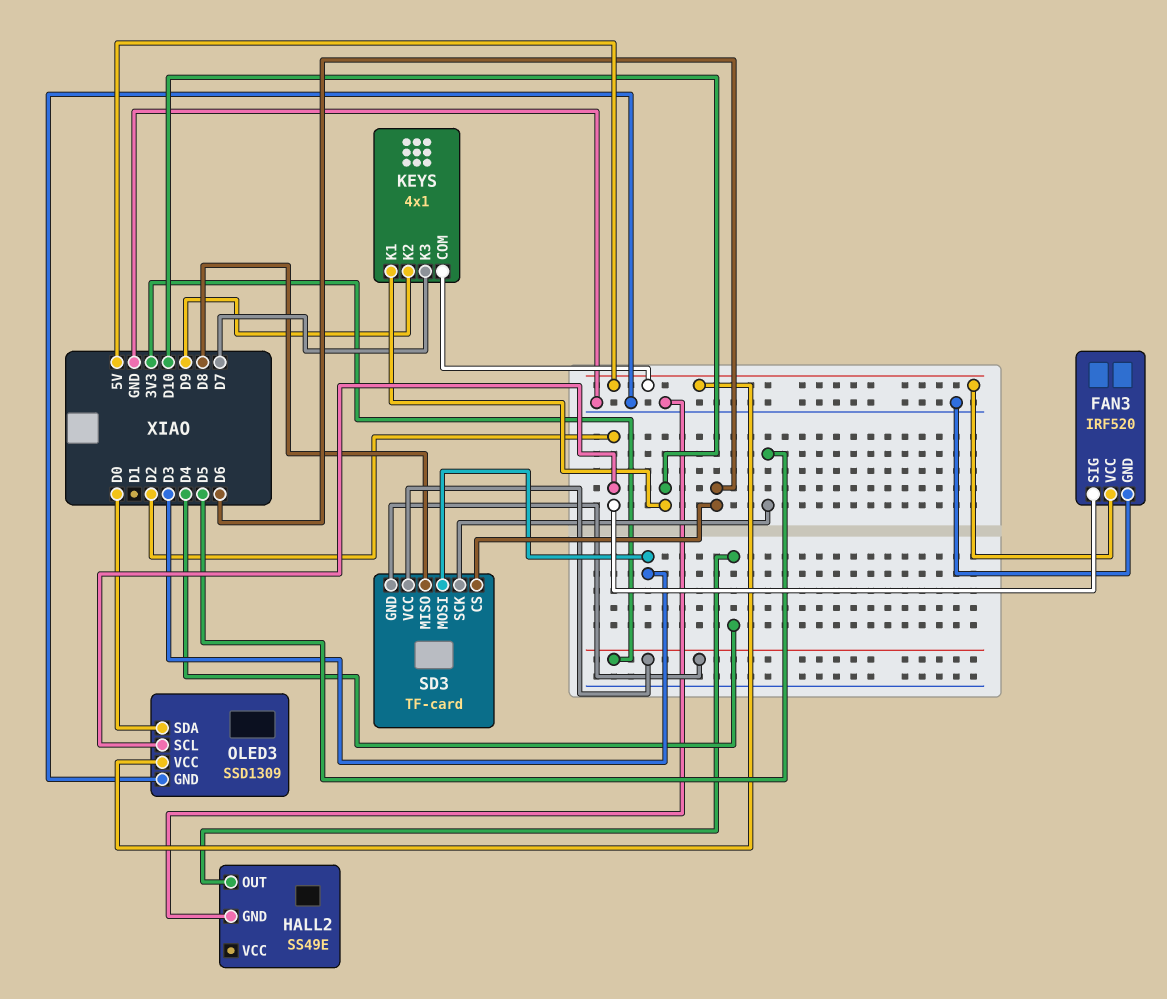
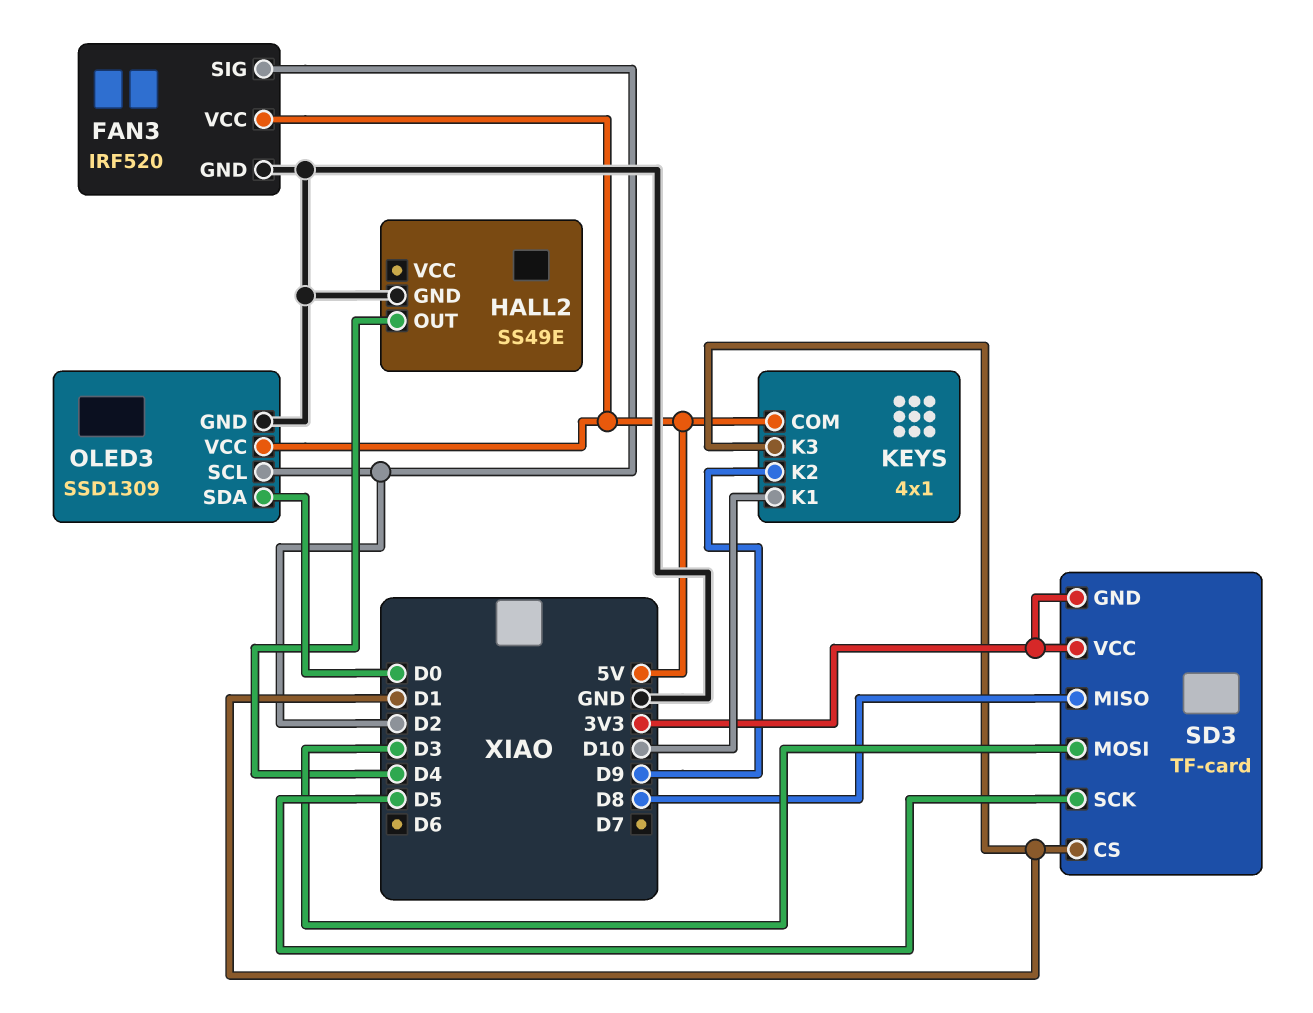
KEYS pin K3: D7 -> D1
SD3 pin CS: D6 -> D1

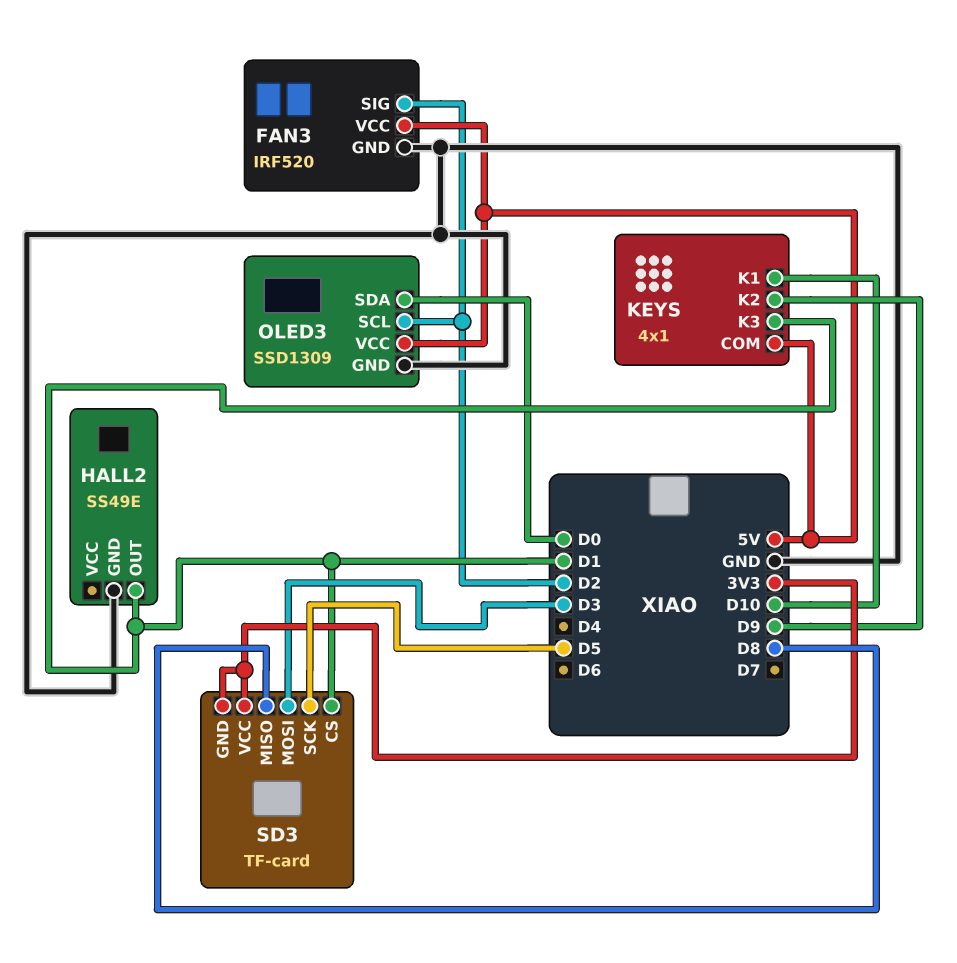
HALL2 pin OUT: D4 -> D1

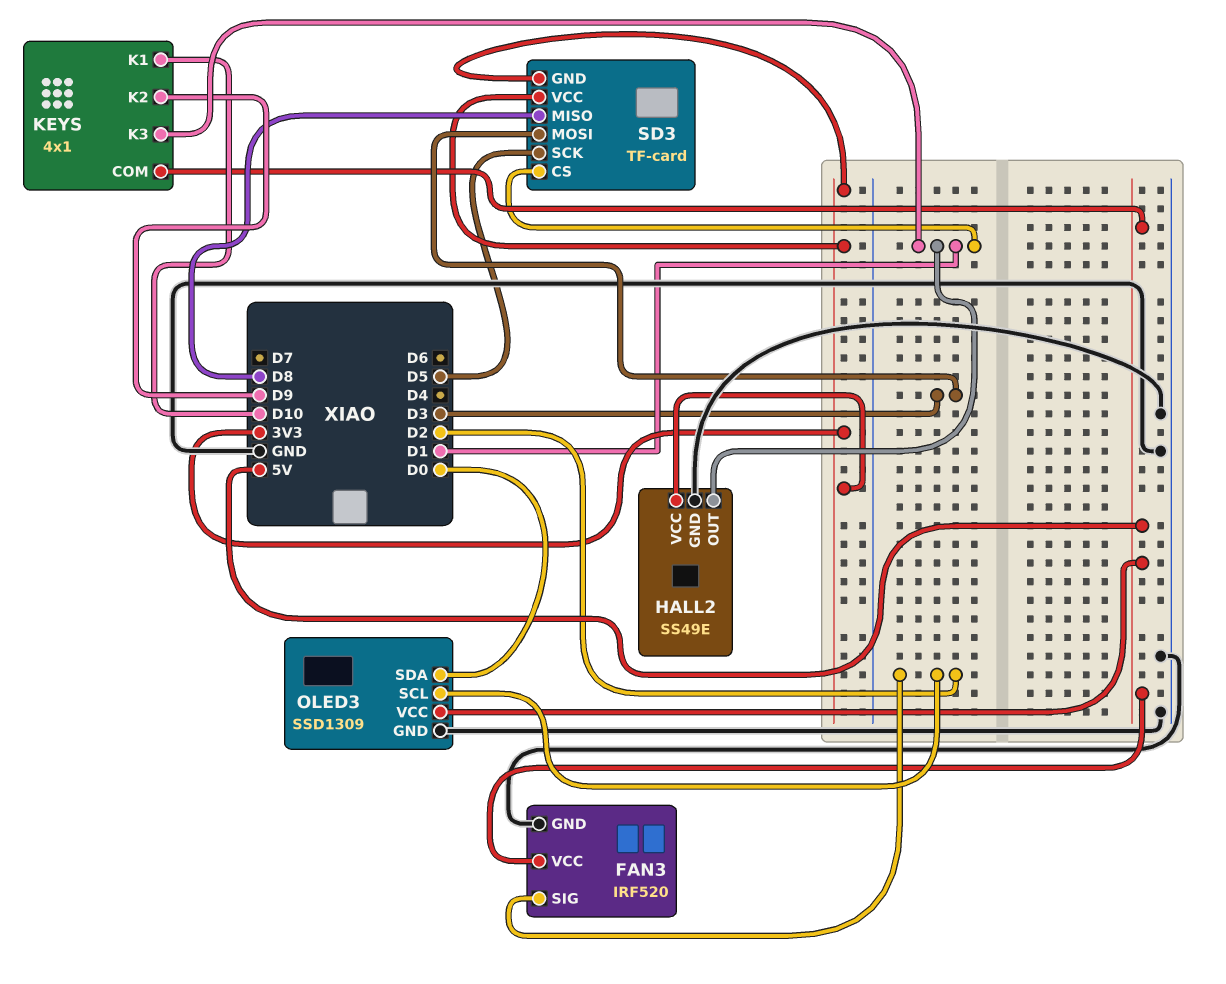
HALL2 pin VCC: none -> 3V3

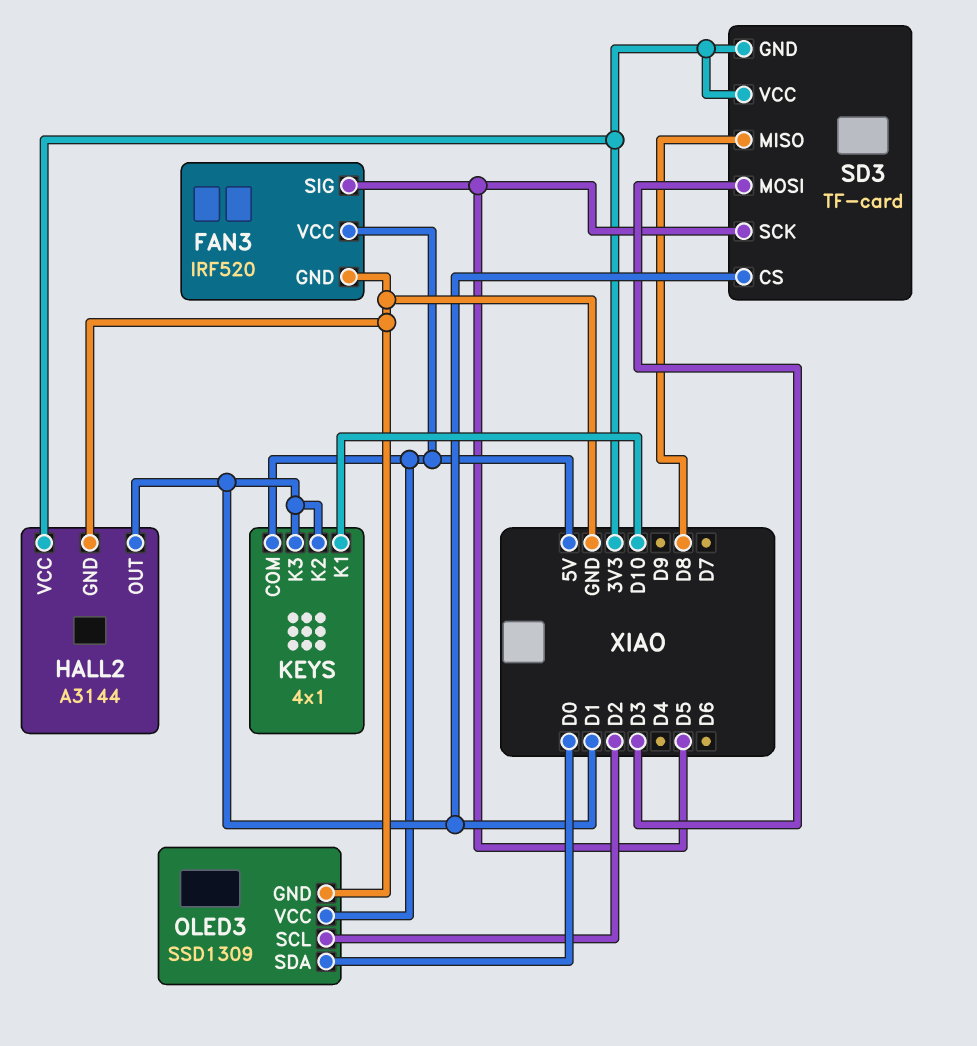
FAN3 pin SIG: D2 -> D5
HALL2: SS49E -> A3144
KEYS pin K2: D9 -> D1

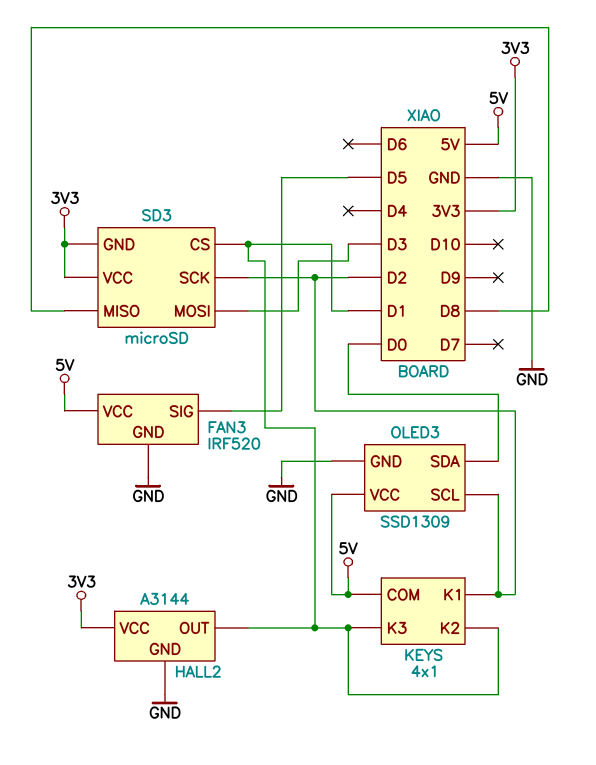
KEYS pin K1: D10 -> D2
SD3: TF-card -> microSD
SD3 pin SCK: D5 -> D2

